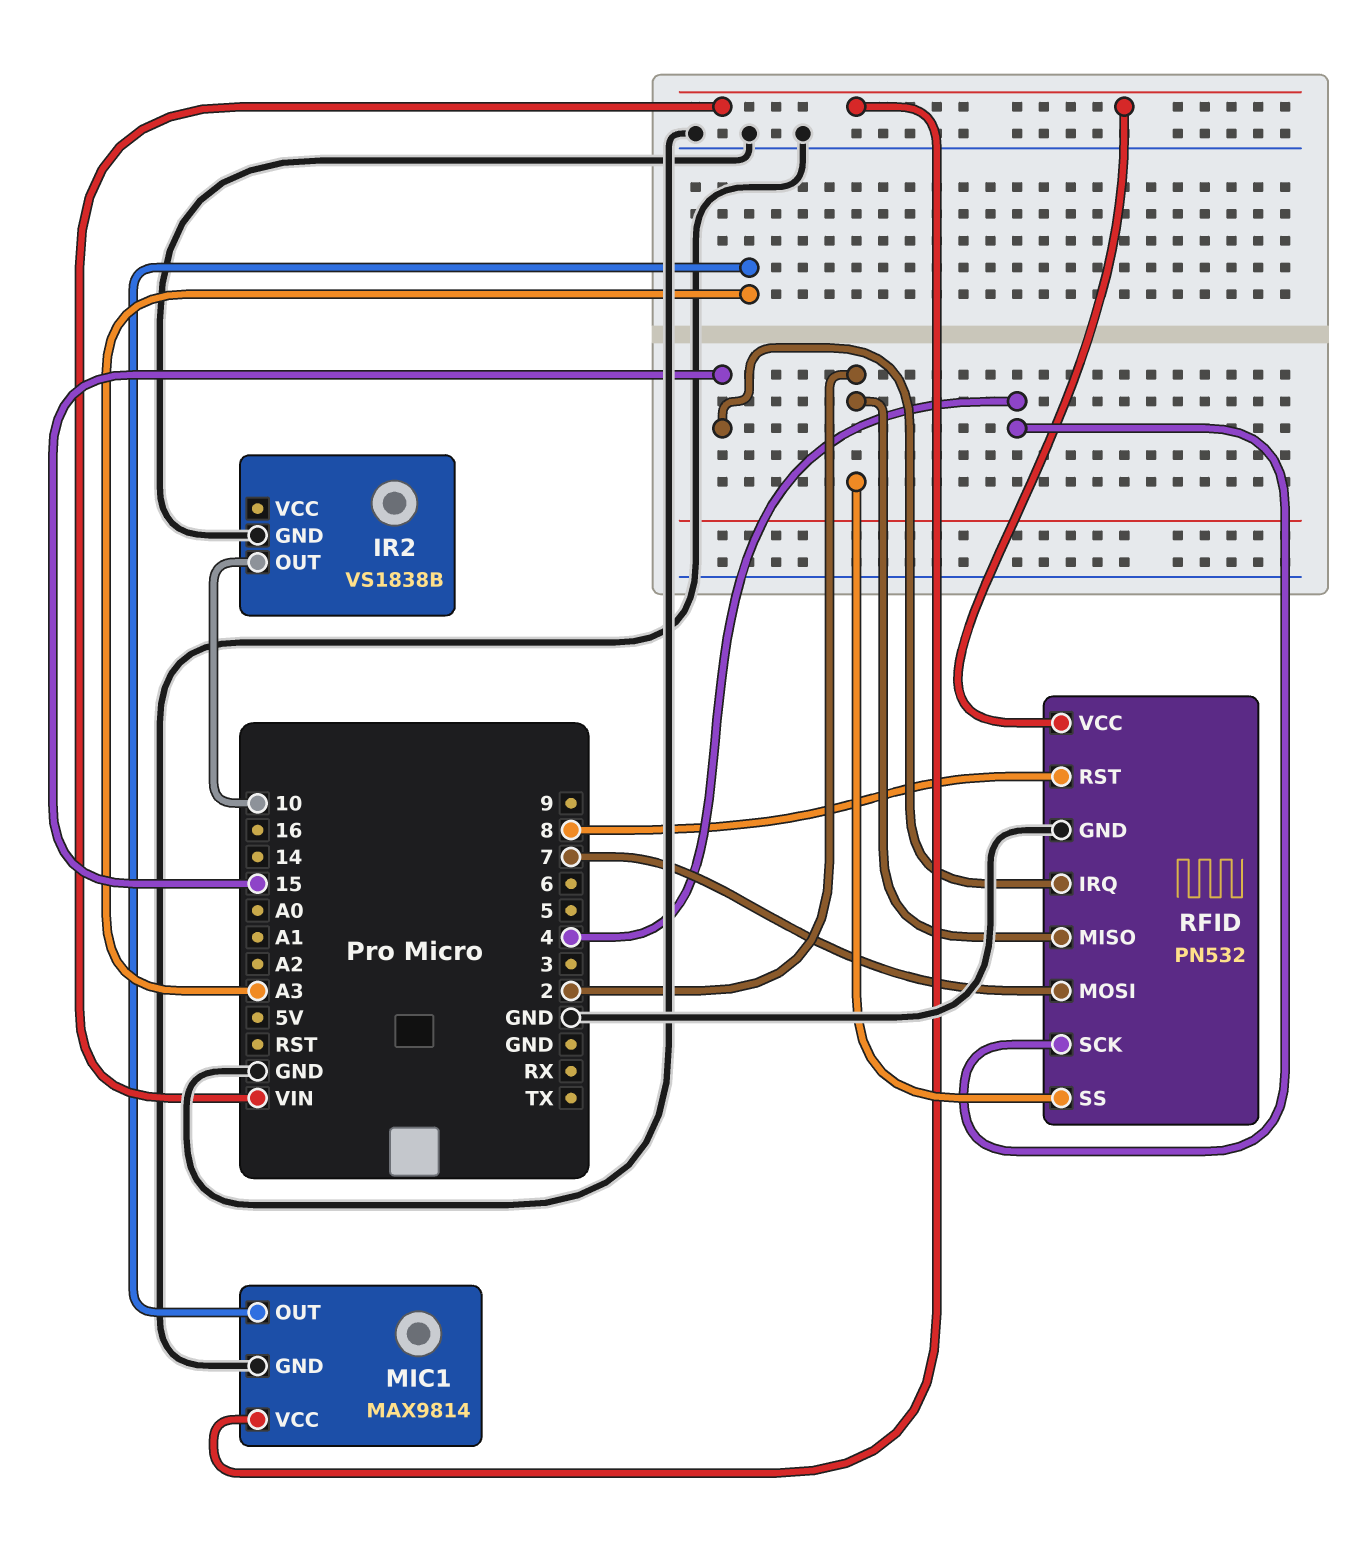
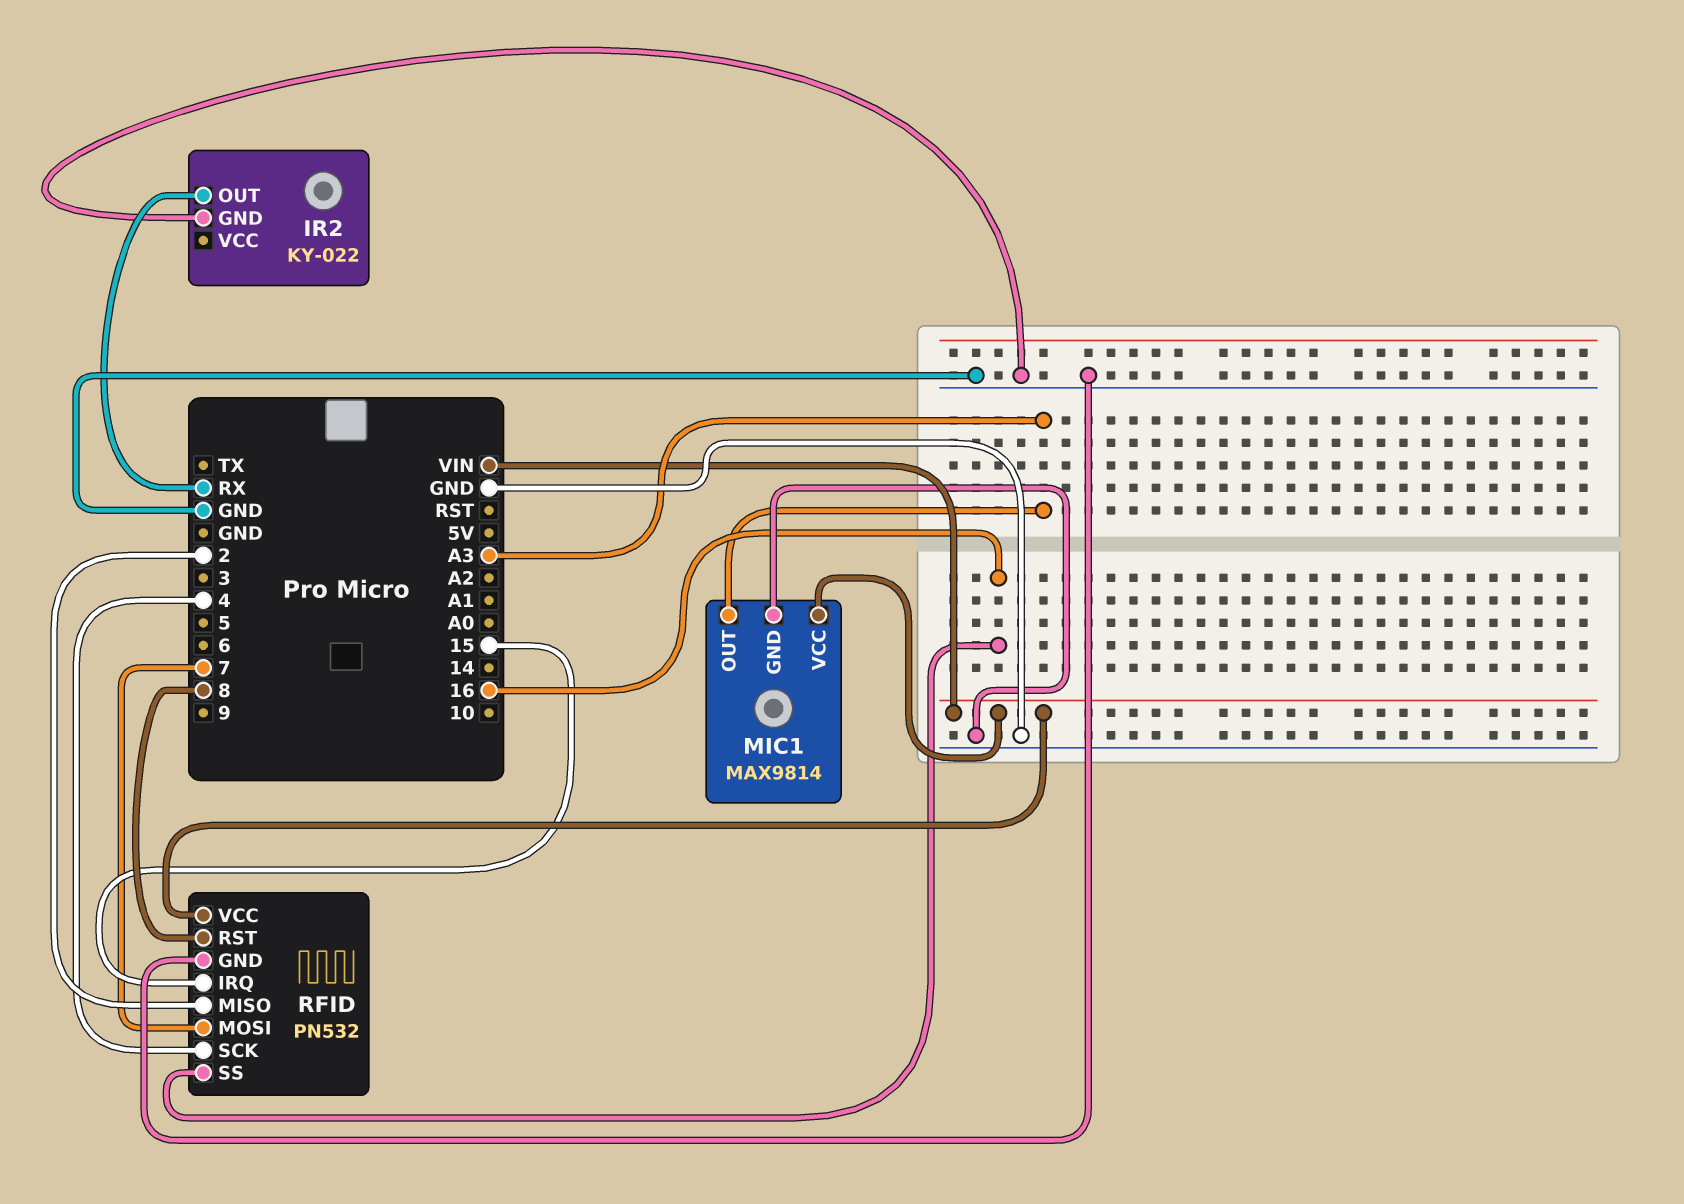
IR2: VS1838B -> KY-022
IR2 pin OUT: 10 -> RX
RFID pin SS: 2 -> 16

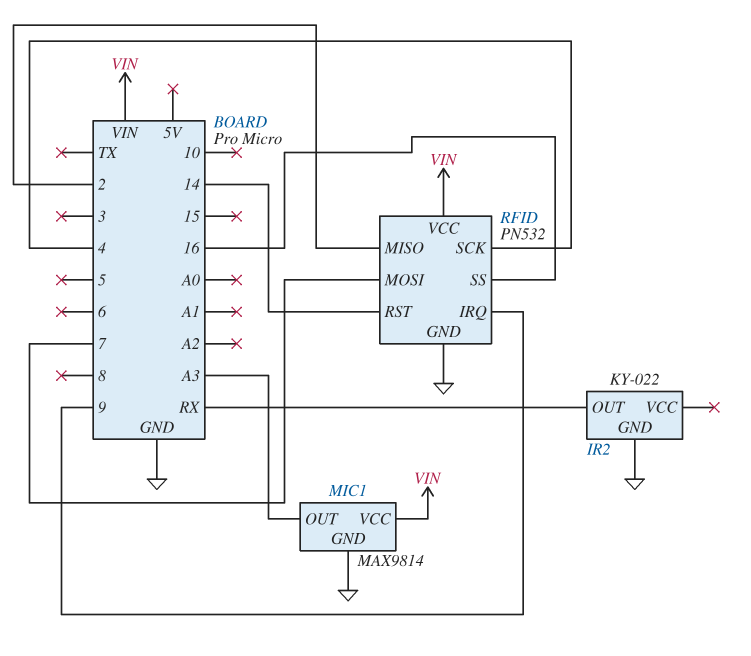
RFID pin IRQ: 15 -> 9
RFID pin RST: 8 -> 14

